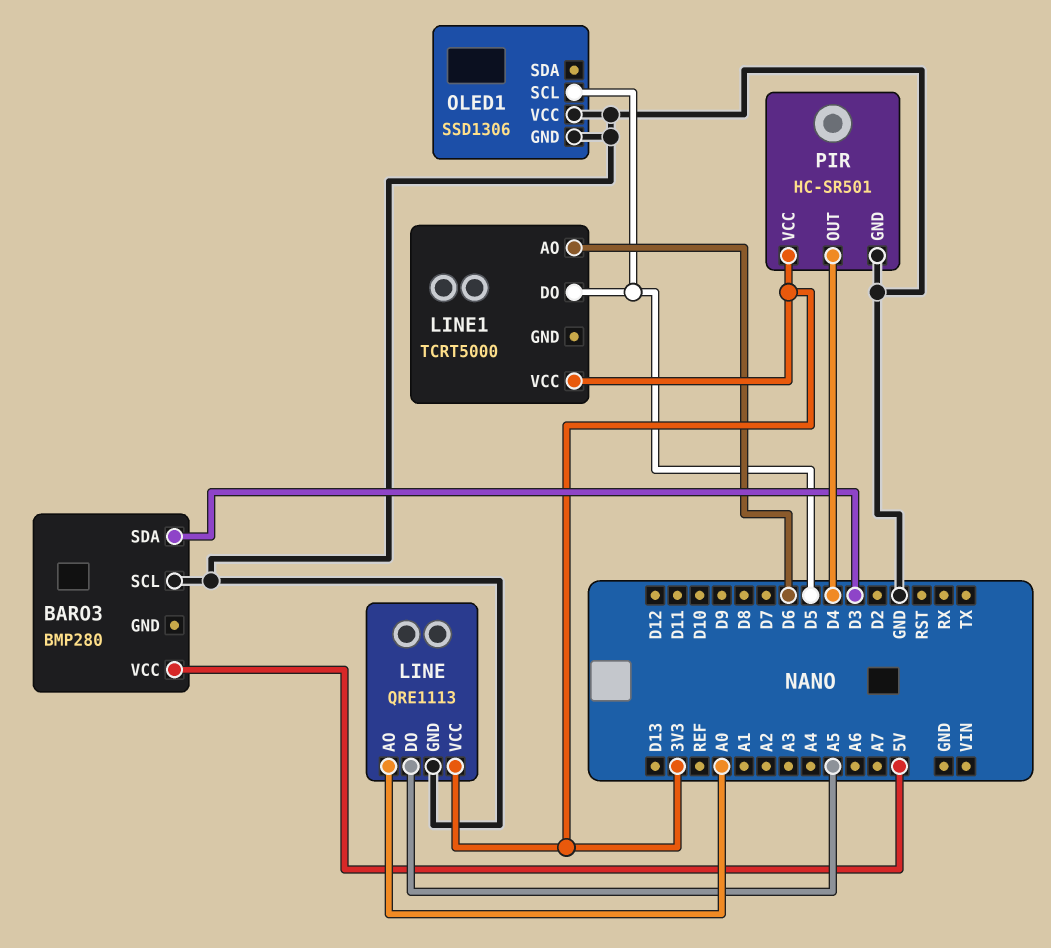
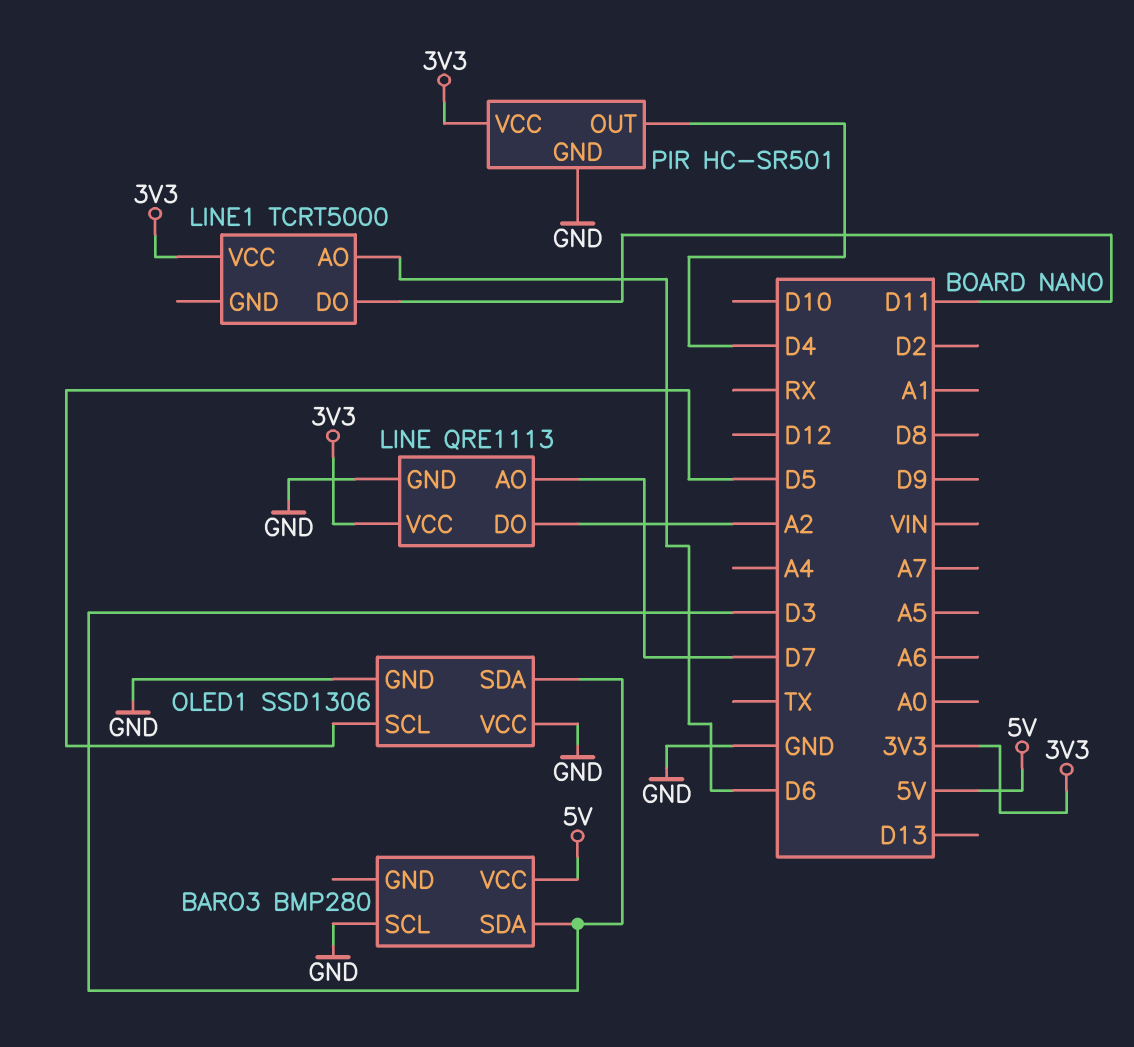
LINE pin AO: A0 -> D7
LINE pin DO: A5 -> A2
LINE1 pin DO: D5 -> D11
OLED1 pin SDA: none -> D3

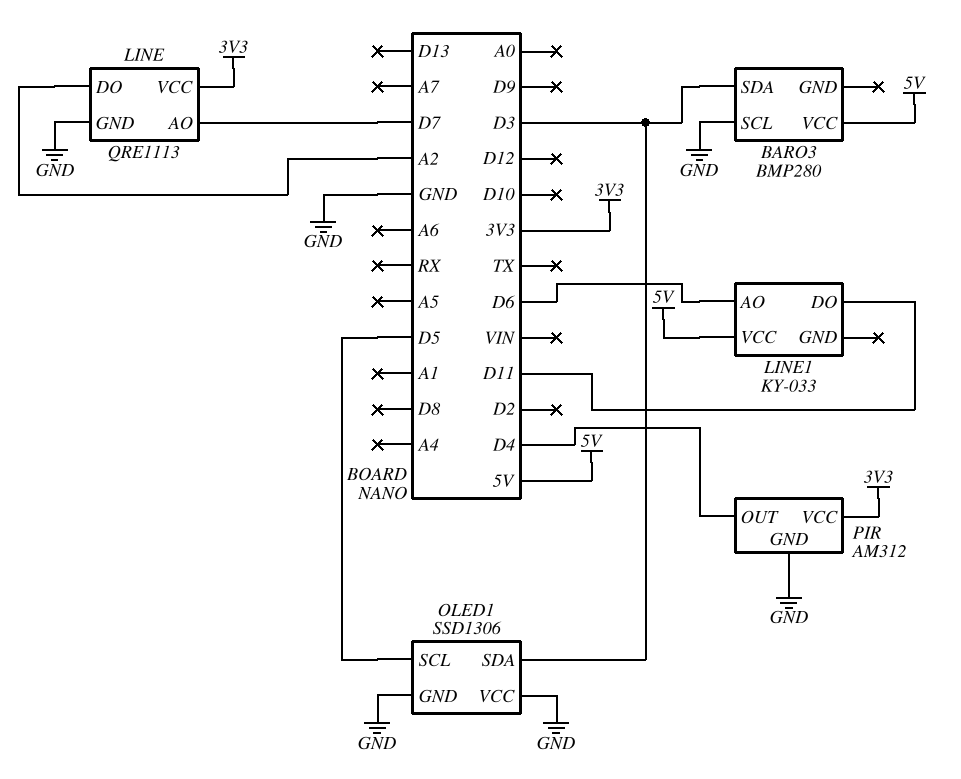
LINE1: TCRT5000 -> KY-033
LINE1 pin VCC: 3V3 -> 5V
PIR: HC-SR501 -> AM312

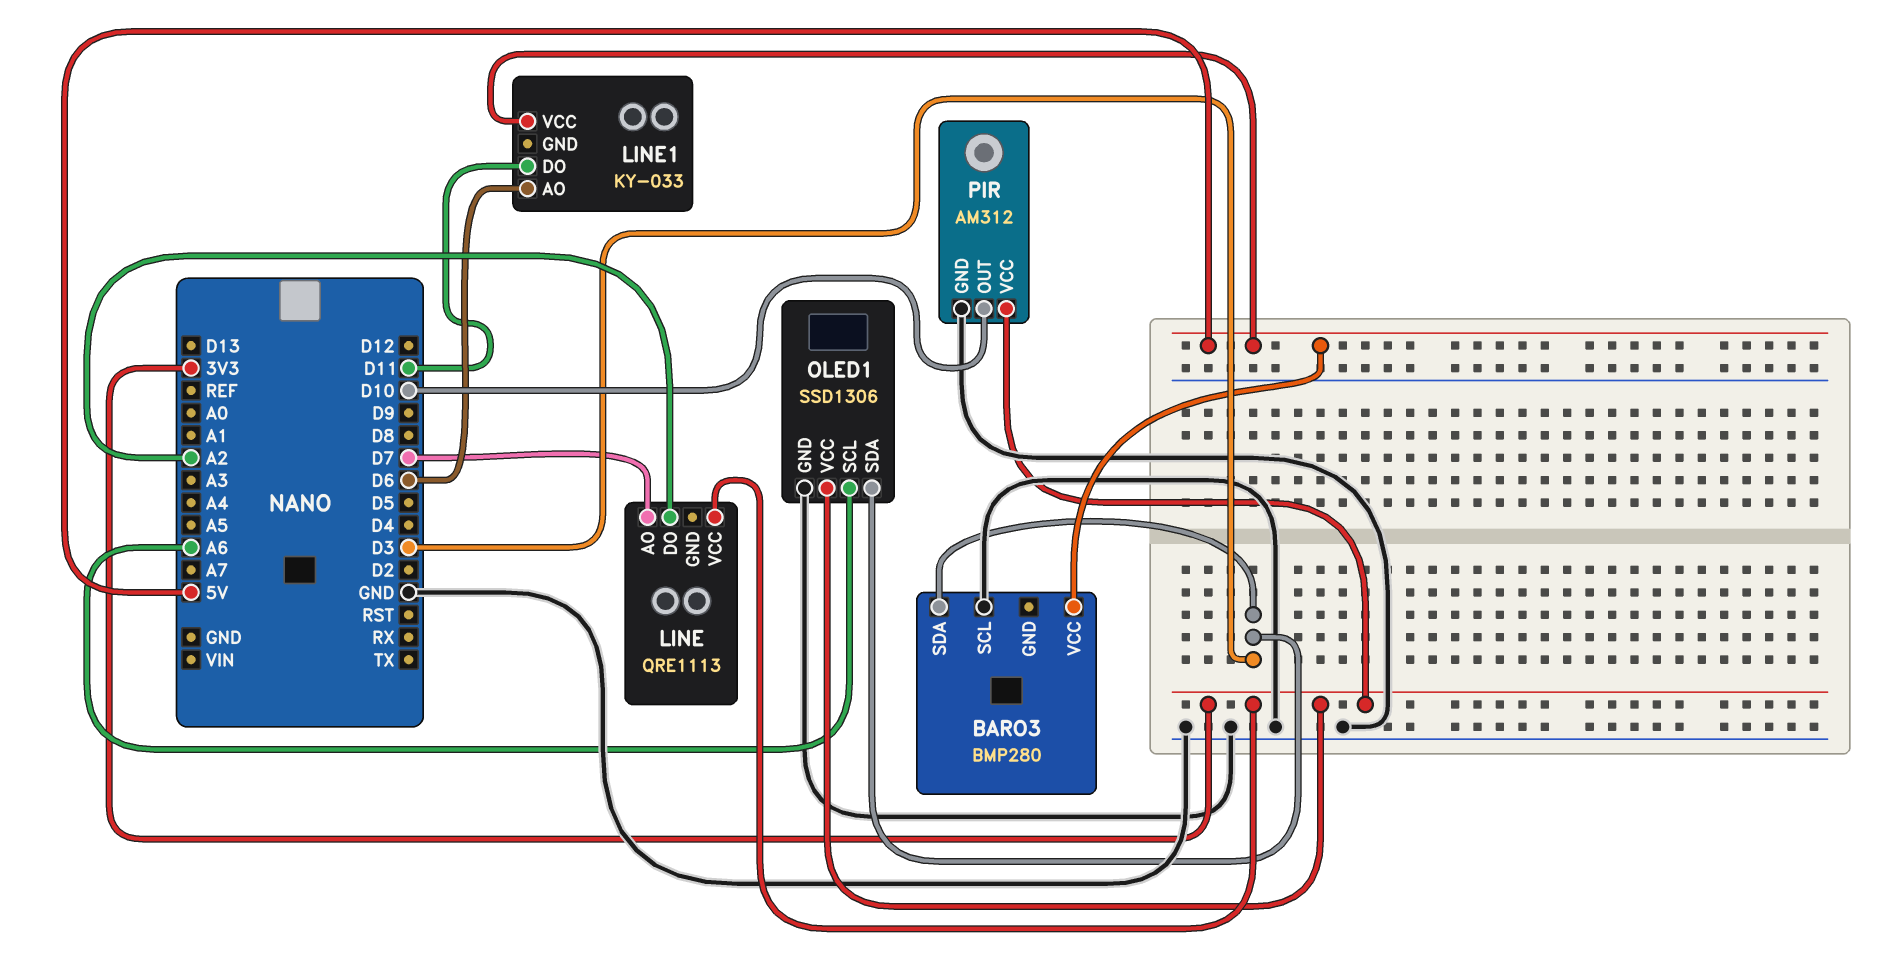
LINE pin GND: GND -> none
OLED1 pin SCL: D5 -> A6
OLED1 pin VCC: GND -> 3V3
PIR pin OUT: D4 -> D10

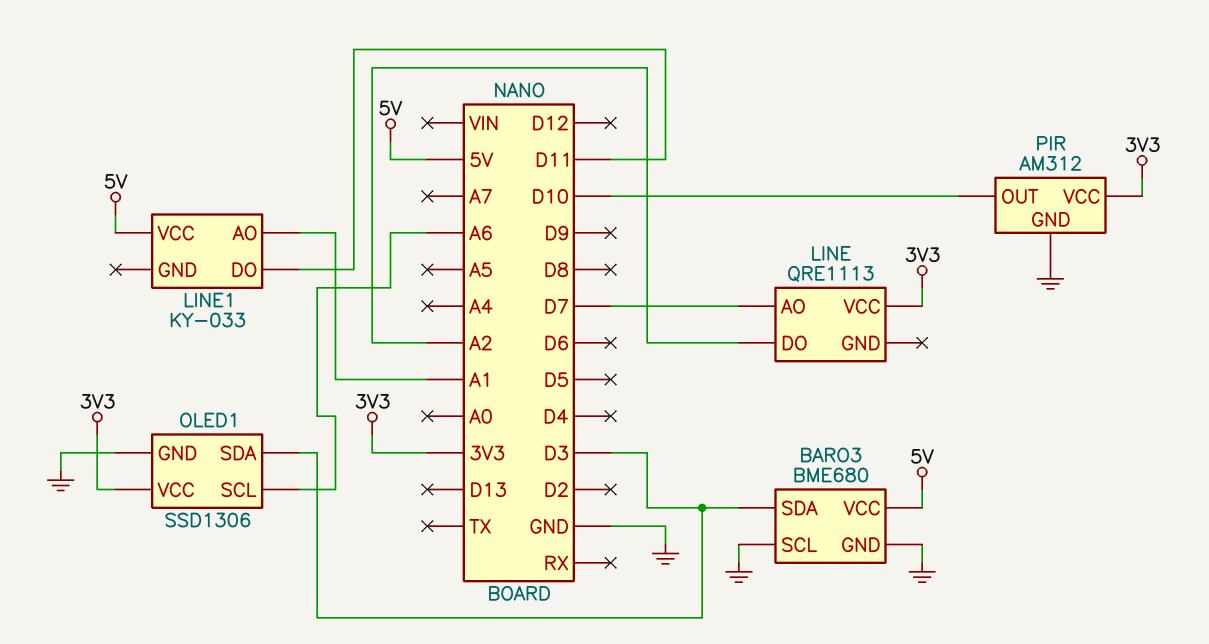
BARO3: BMP280 -> BME680
BARO3 pin GND: none -> GND
LINE1 pin AO: D6 -> A1

